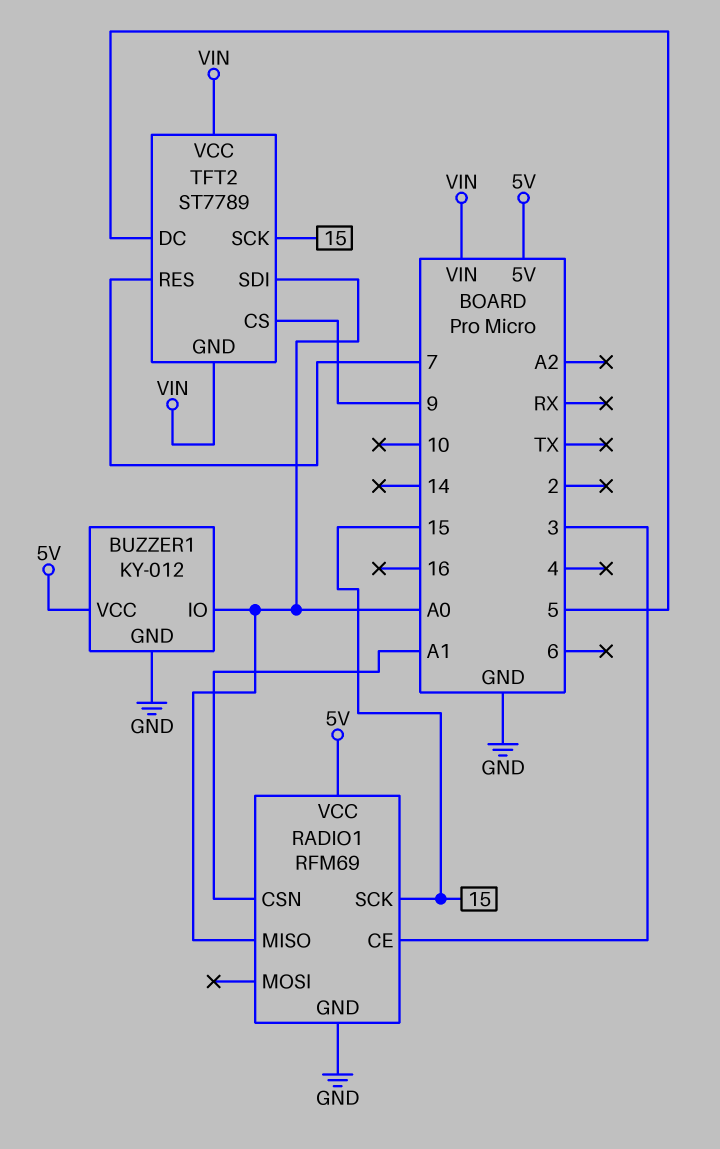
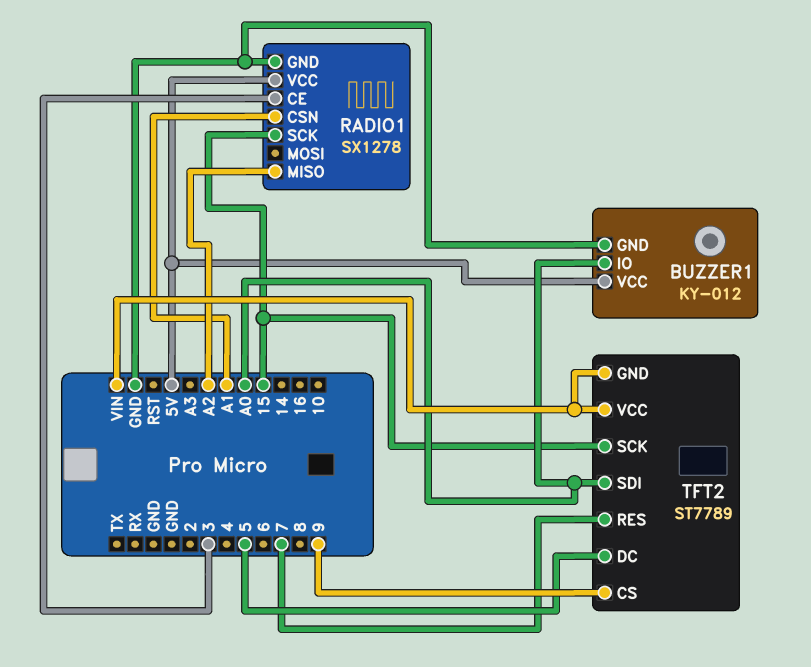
RADIO1: RFM69 -> SX1278
RADIO1 pin MISO: A0 -> A2

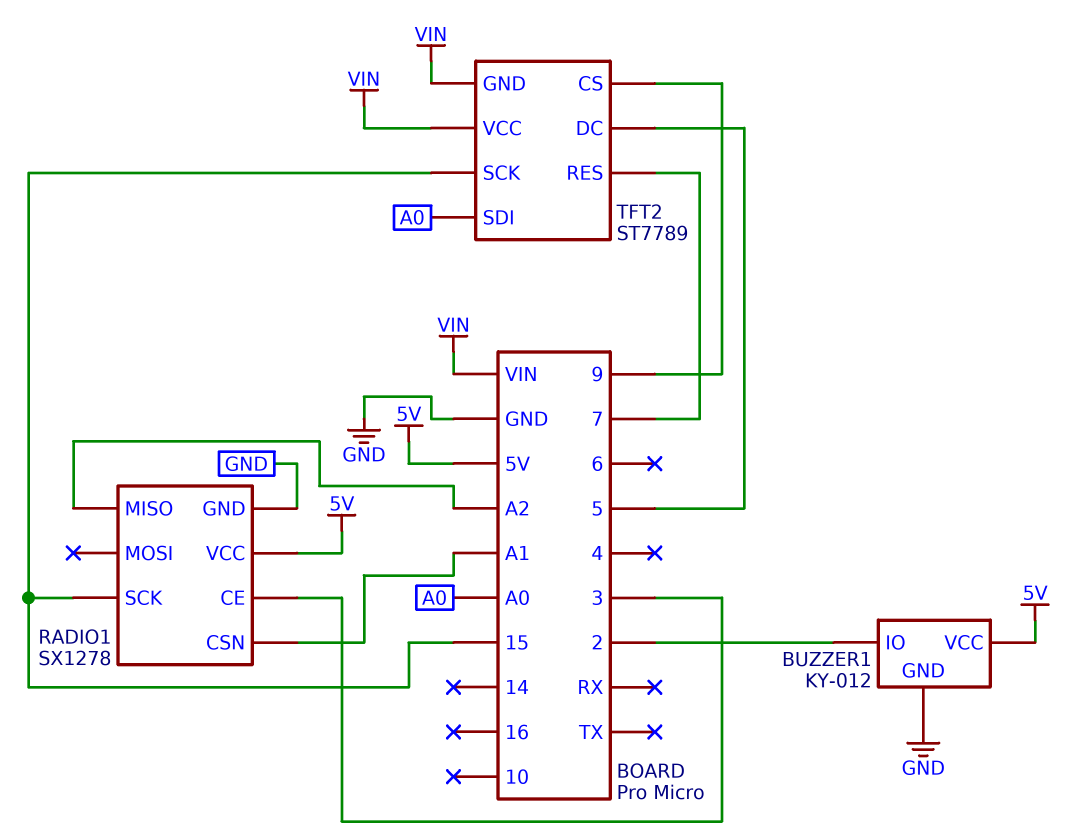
BUZZER1 pin IO: A0 -> 2

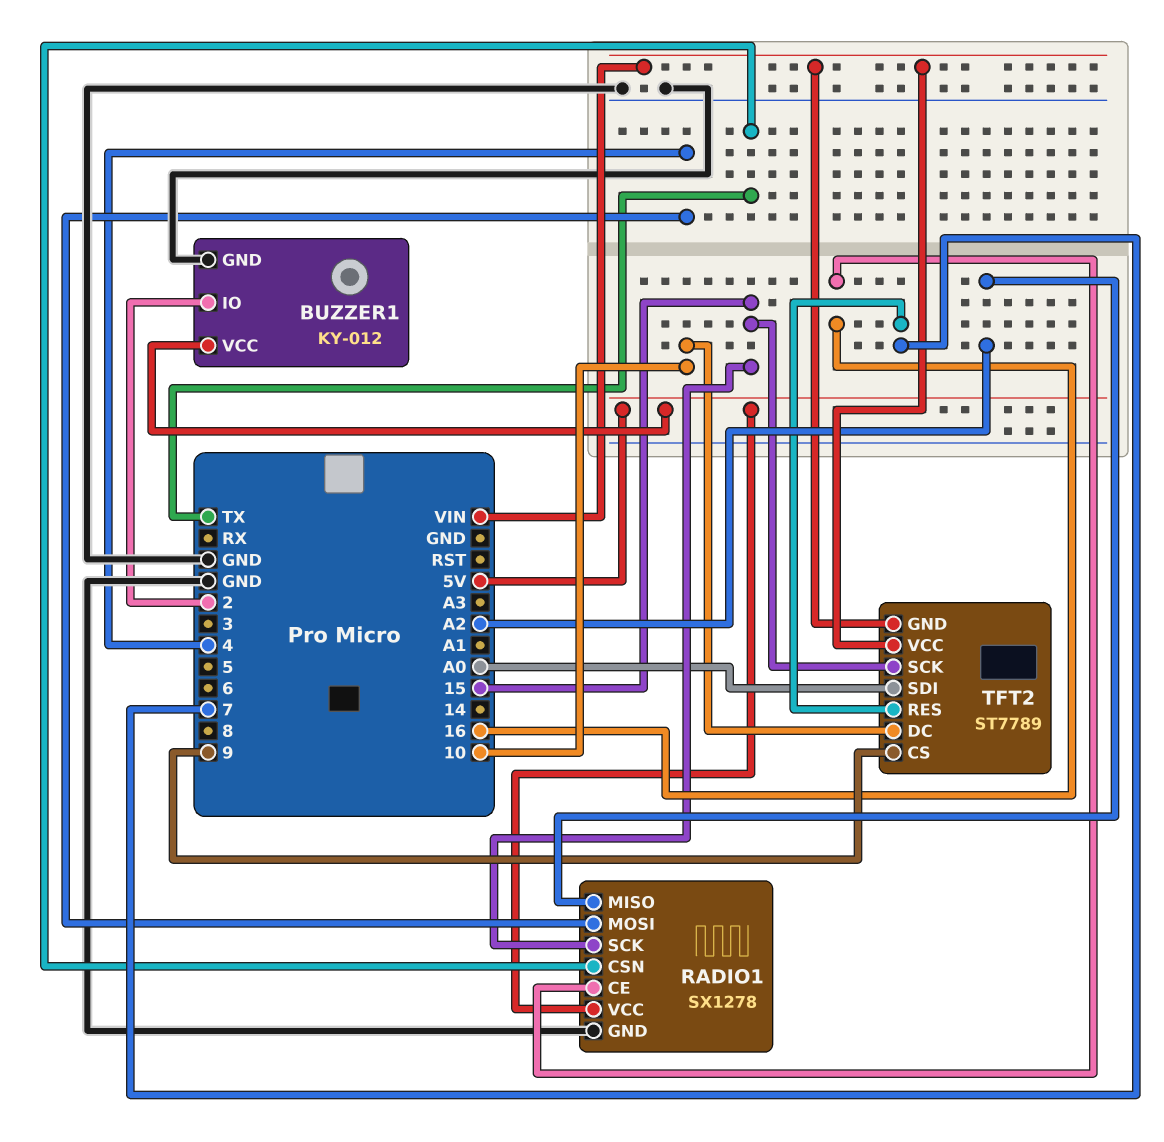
RADIO1 pin CE: 3 -> 16
RADIO1 pin CSN: A1 -> TX
RADIO1 pin MOSI: none -> 4
TFT2 pin DC: 5 -> 10

